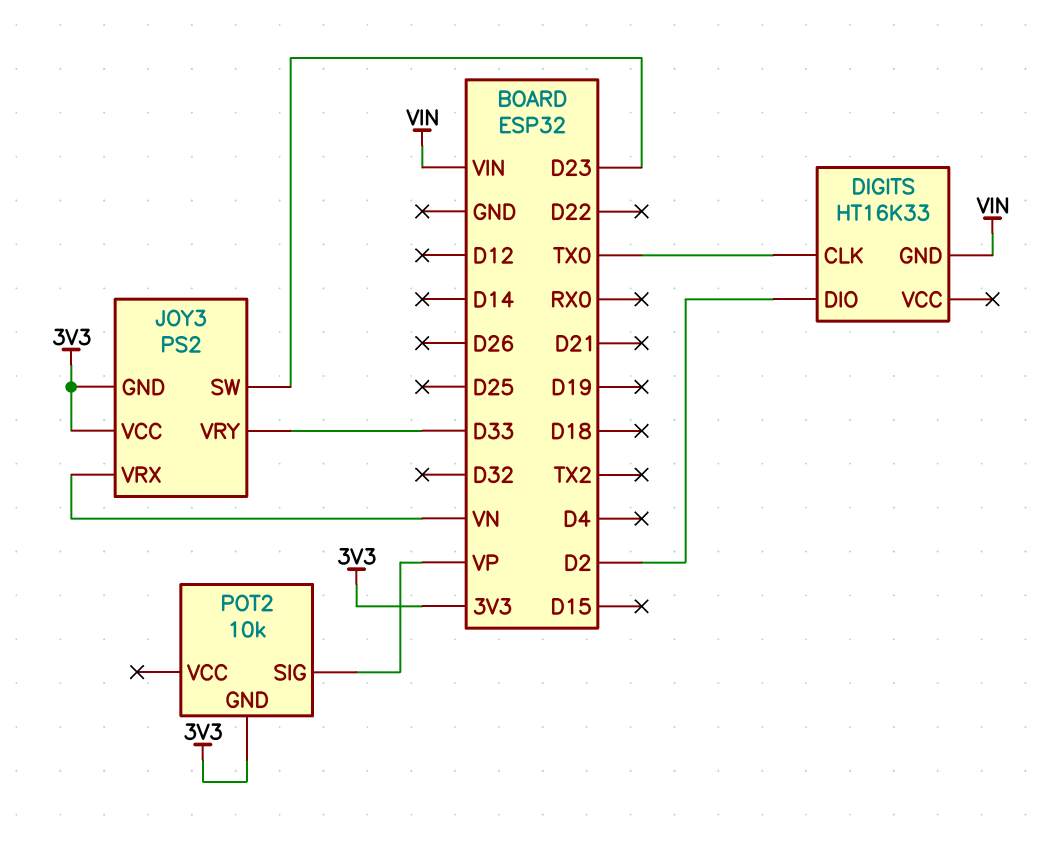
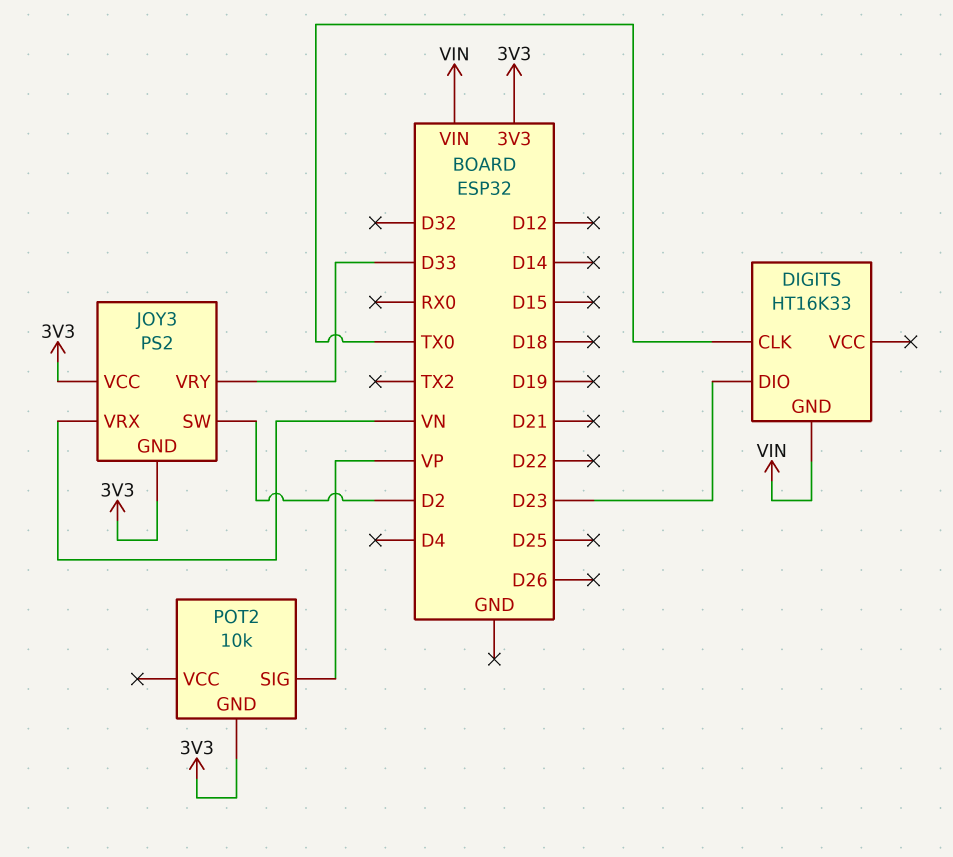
DIGITS pin DIO: D2 -> D23
JOY3 pin SW: D23 -> D2

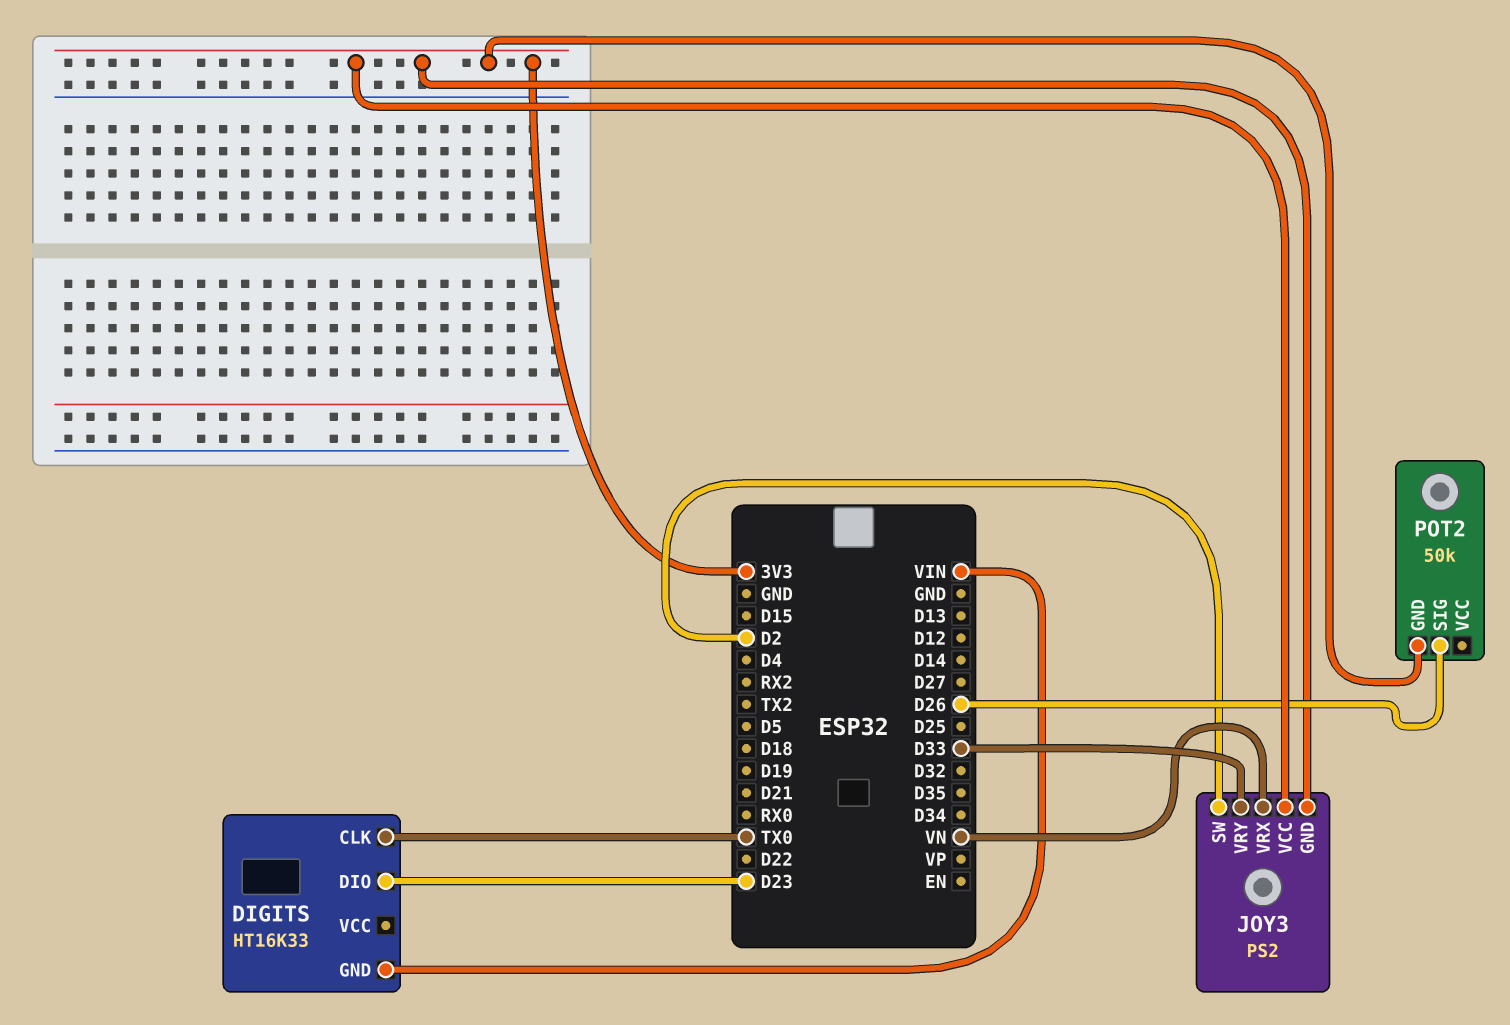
POT2: 10k -> 50k
POT2 pin SIG: VP -> D26

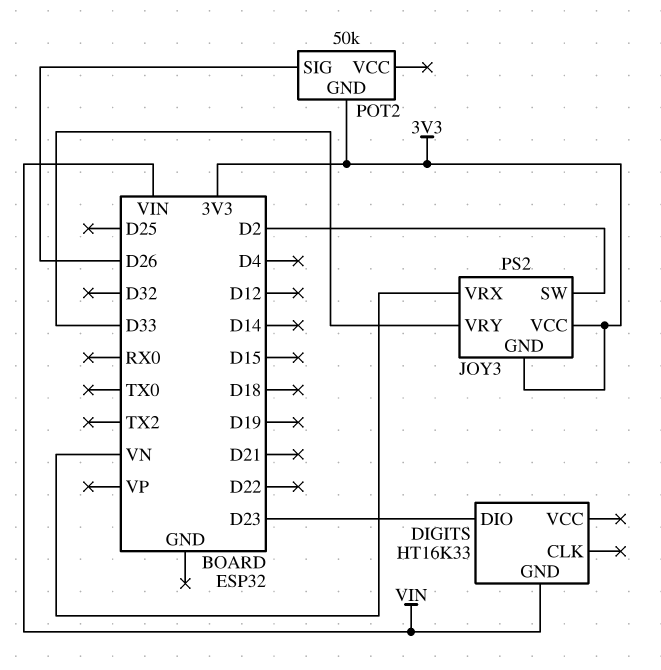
DIGITS pin CLK: TX0 -> none

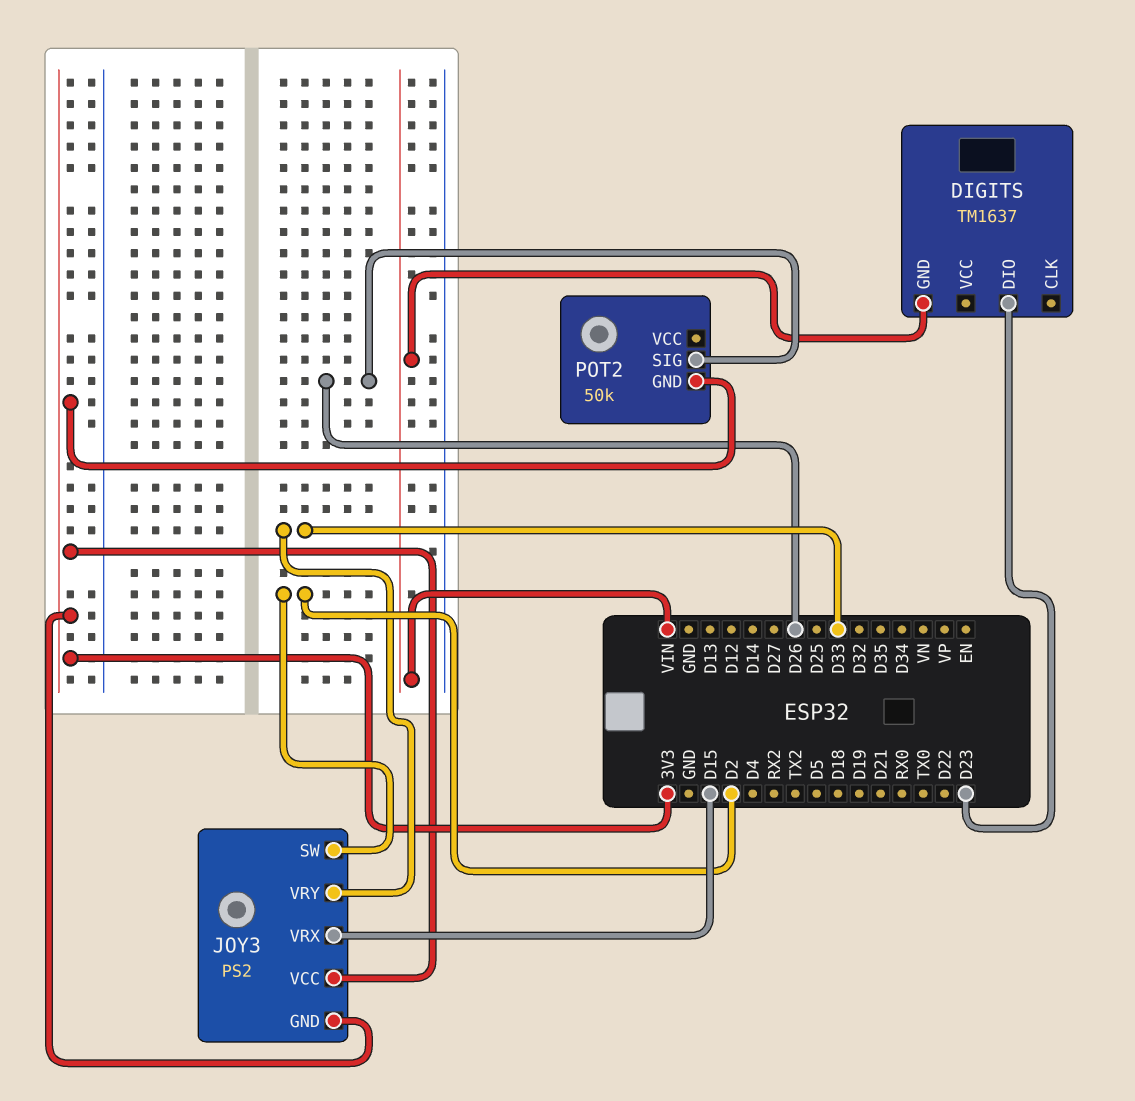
DIGITS: HT16K33 -> TM1637
JOY3 pin VRX: VN -> D15

